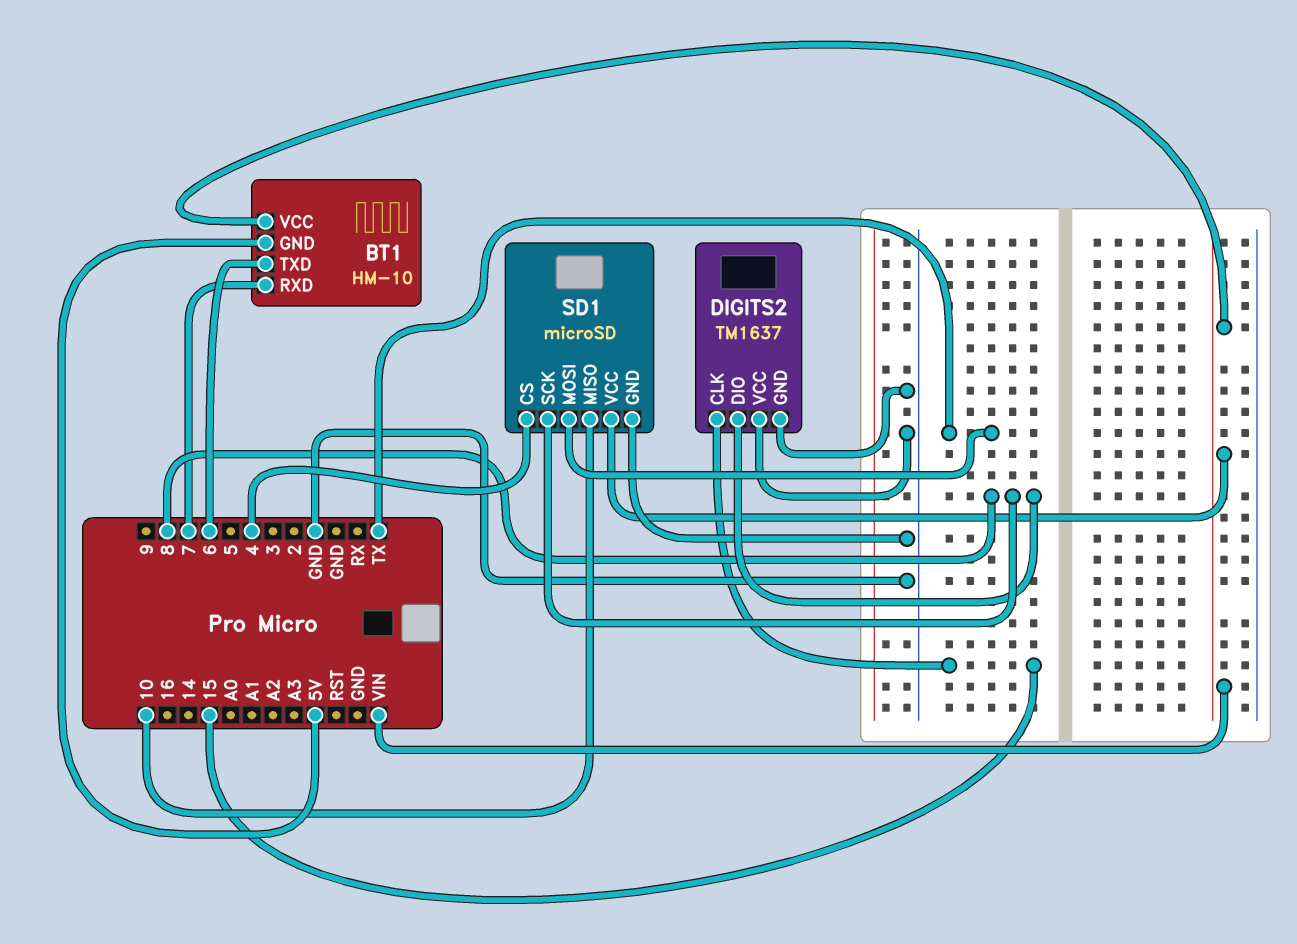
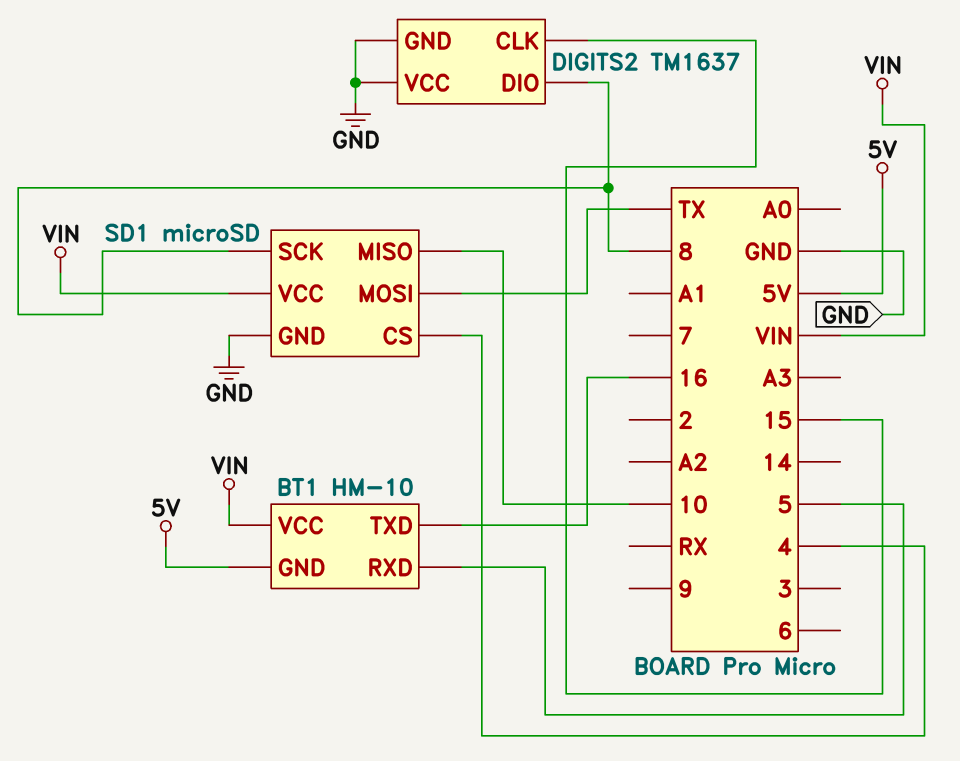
BT1 pin RXD: 7 -> 5
BT1 pin TXD: 6 -> 16

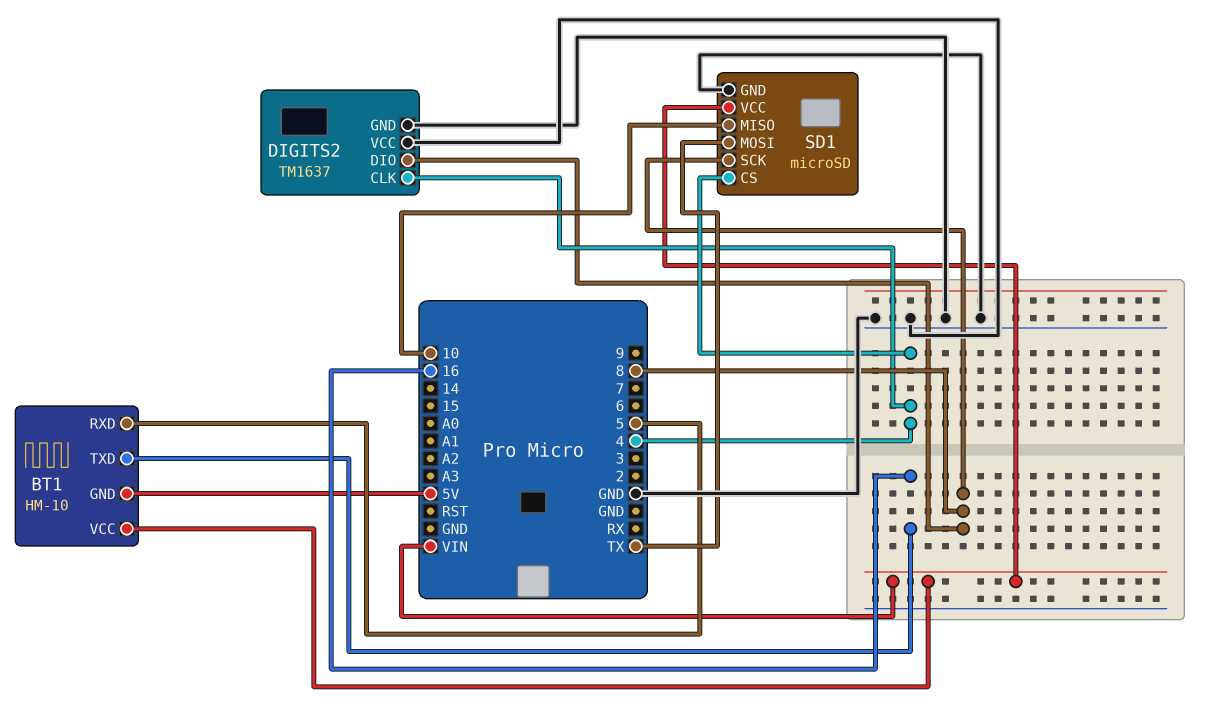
DIGITS2 pin CLK: 15 -> 4

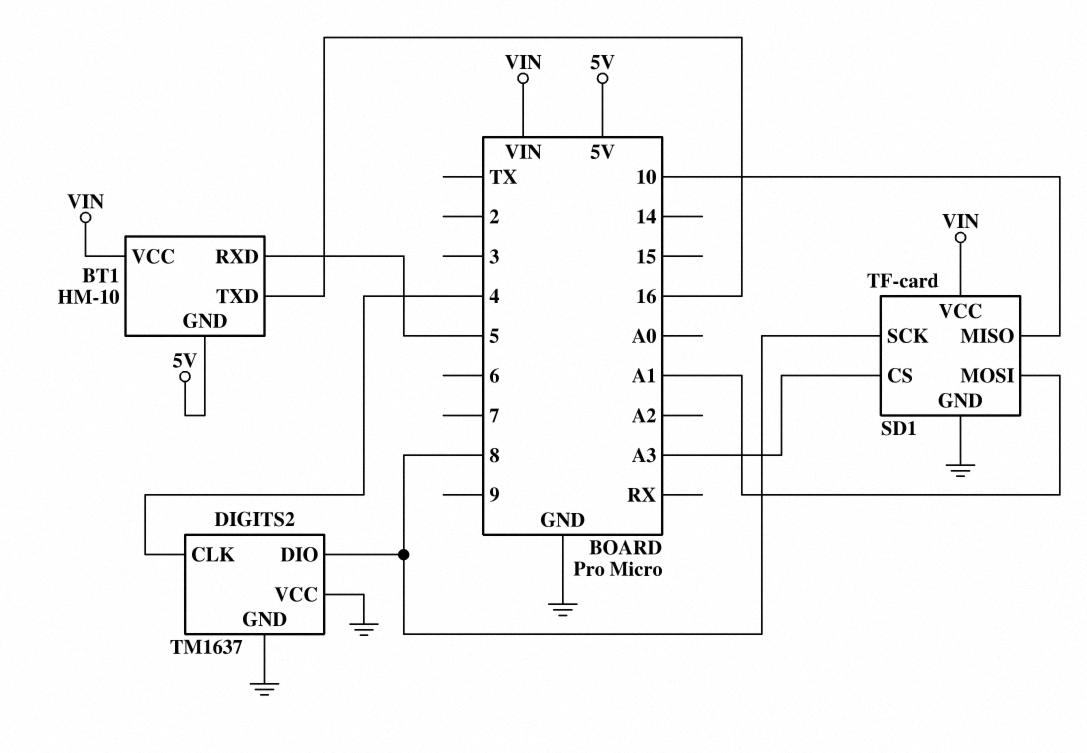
SD1: microSD -> TF-card
SD1 pin CS: 4 -> A3
SD1 pin MOSI: TX -> A1

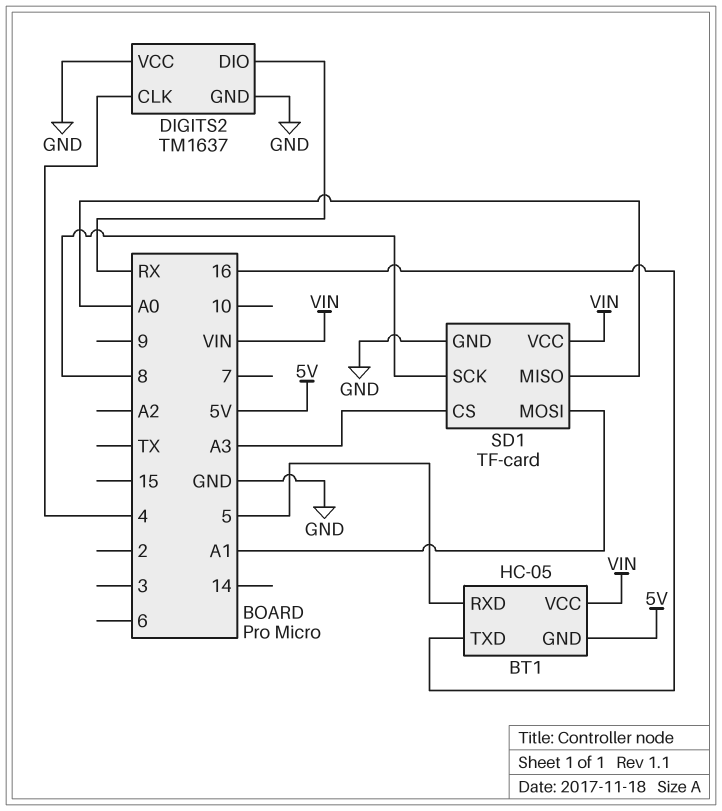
BT1: HM-10 -> HC-05
DIGITS2 pin DIO: 8 -> RX
SD1 pin MISO: 10 -> A0

